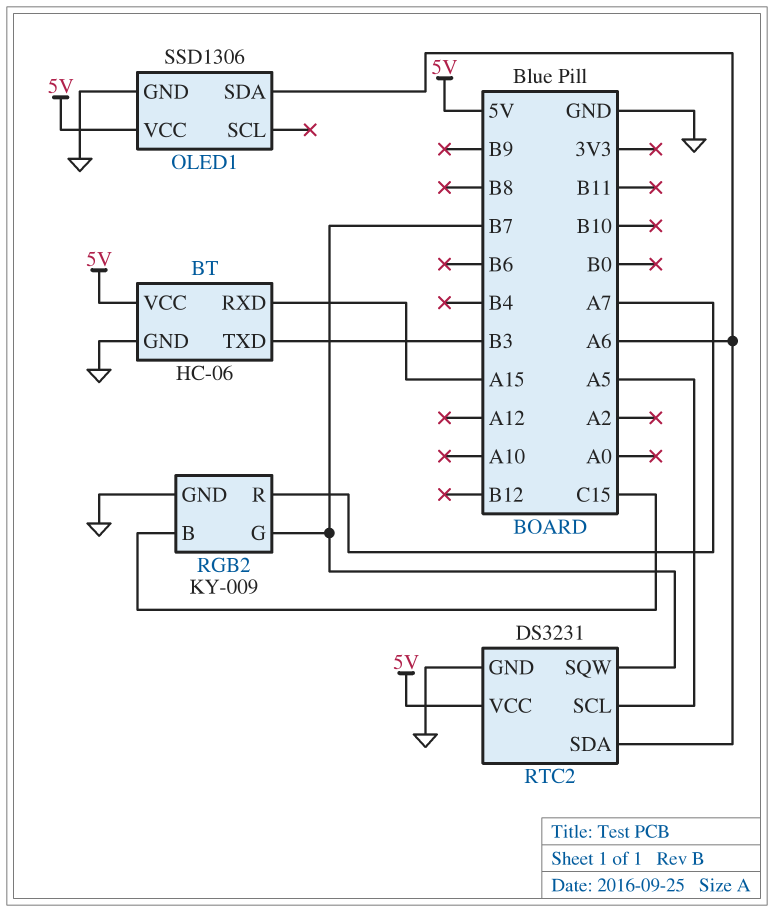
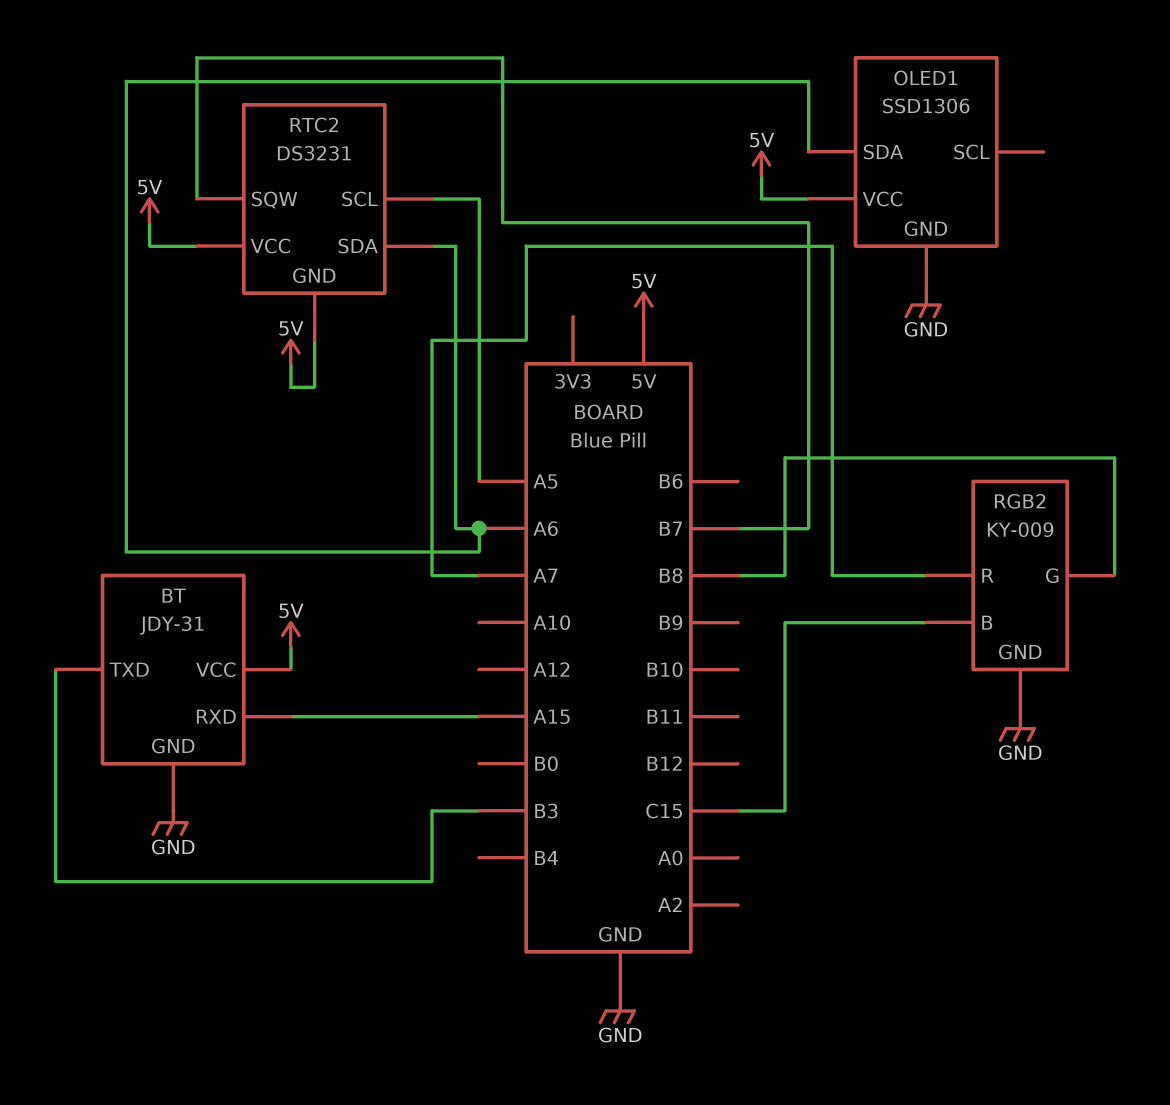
BT: HC-06 -> JDY-31
RGB2 pin G: B7 -> B8
RTC2 pin GND: GND -> 5V

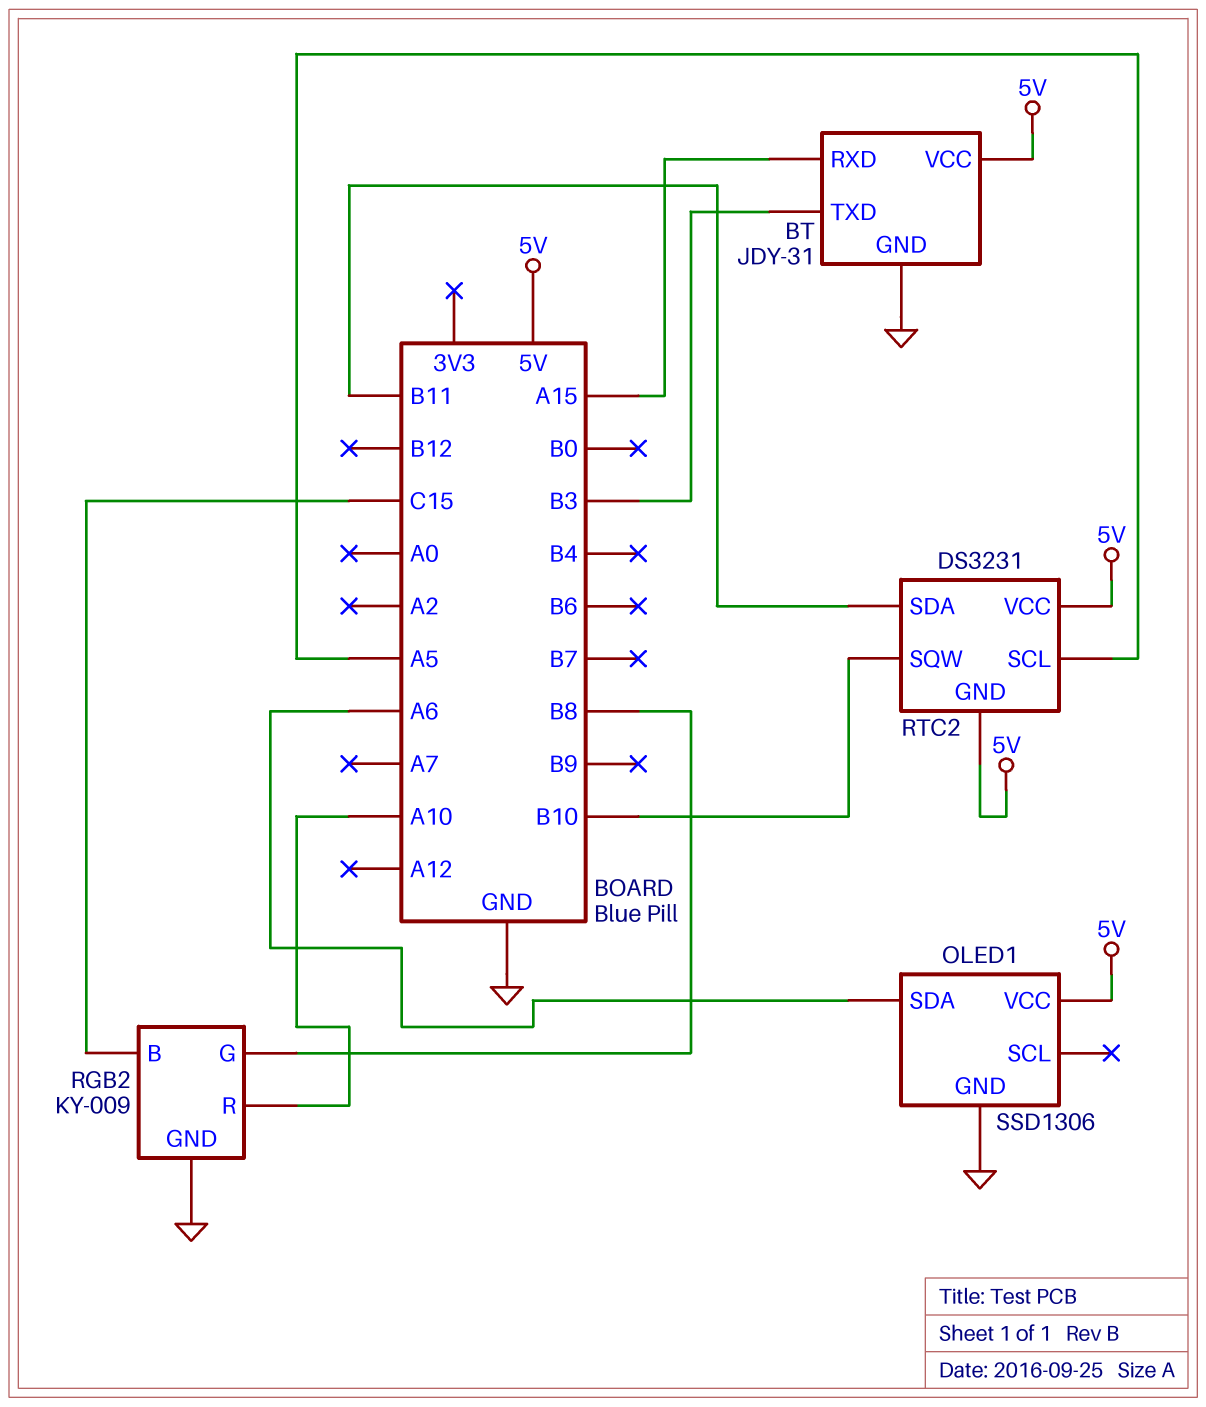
RGB2 pin R: A7 -> A10
RTC2 pin SDA: A6 -> B11
RTC2 pin SQW: B7 -> B10

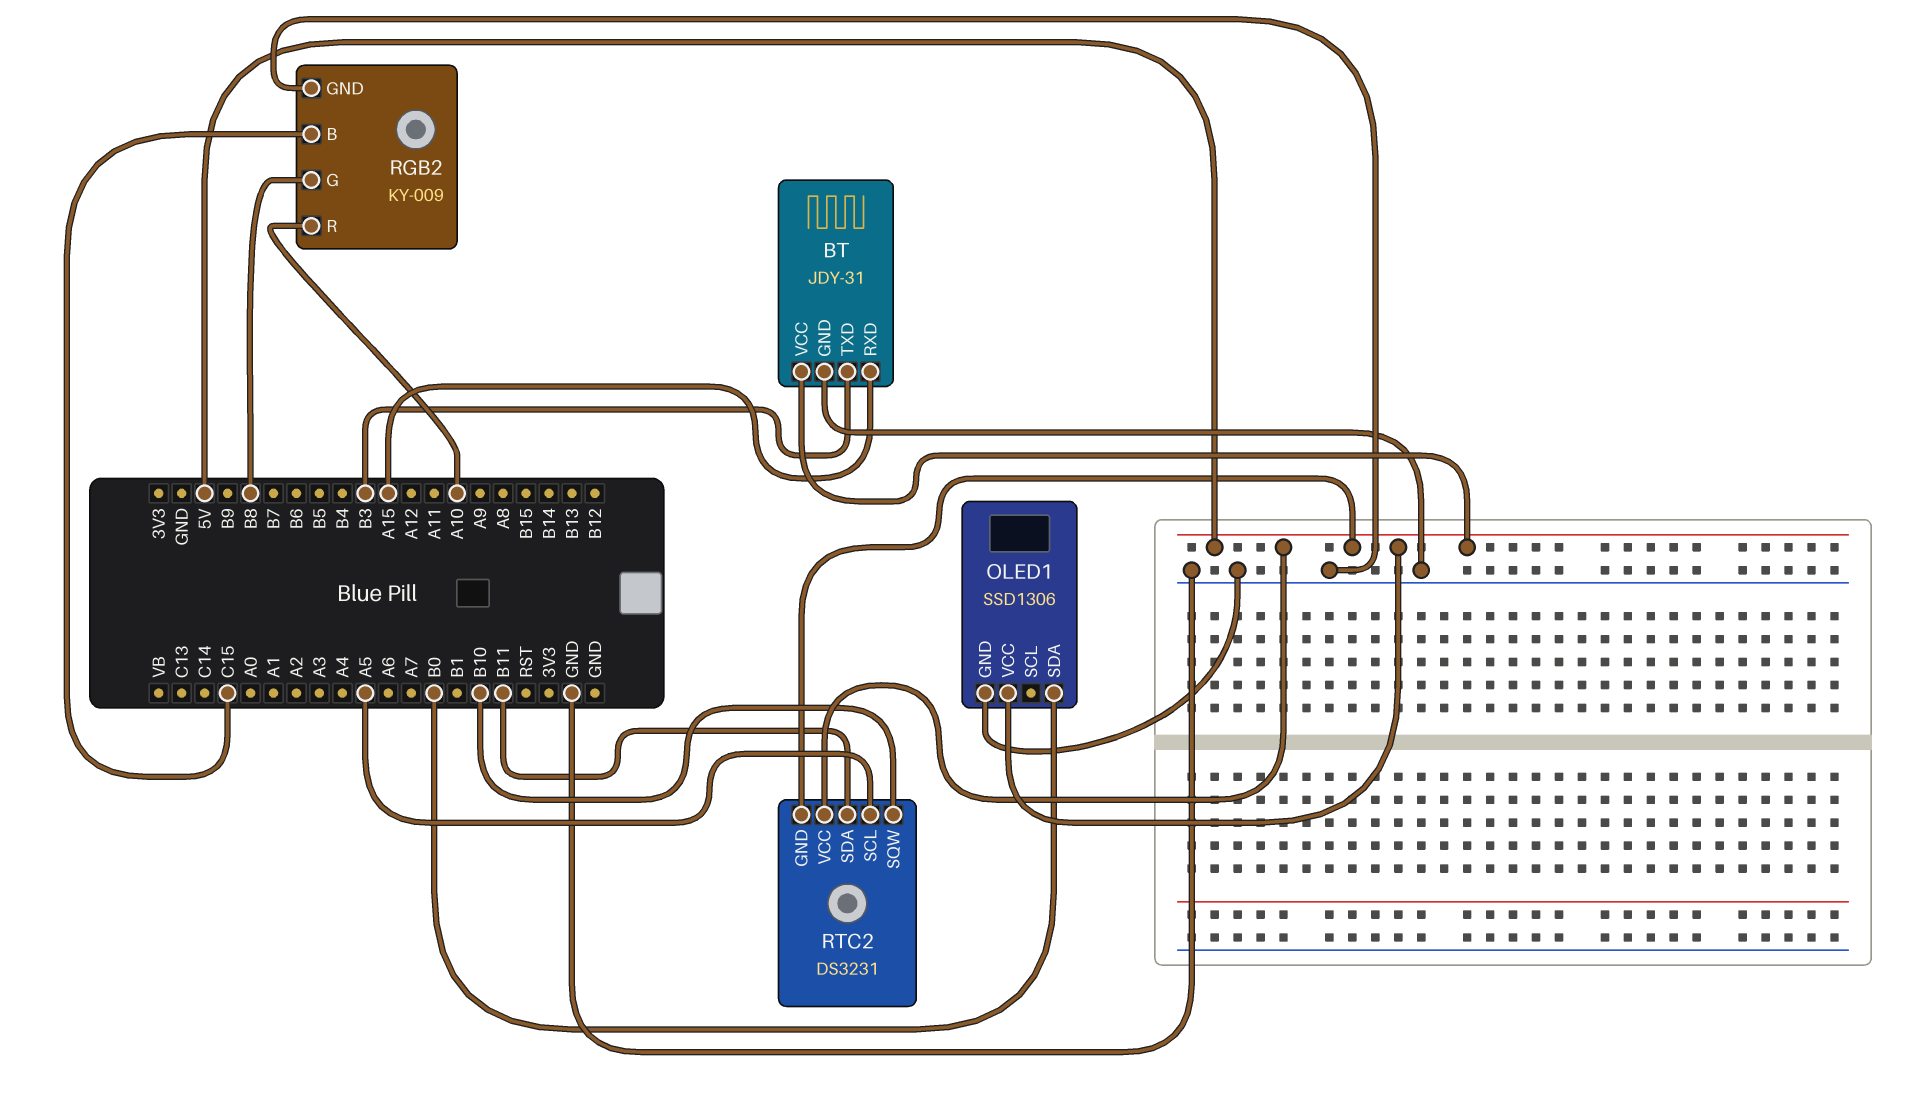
OLED1 pin SDA: A6 -> B0

